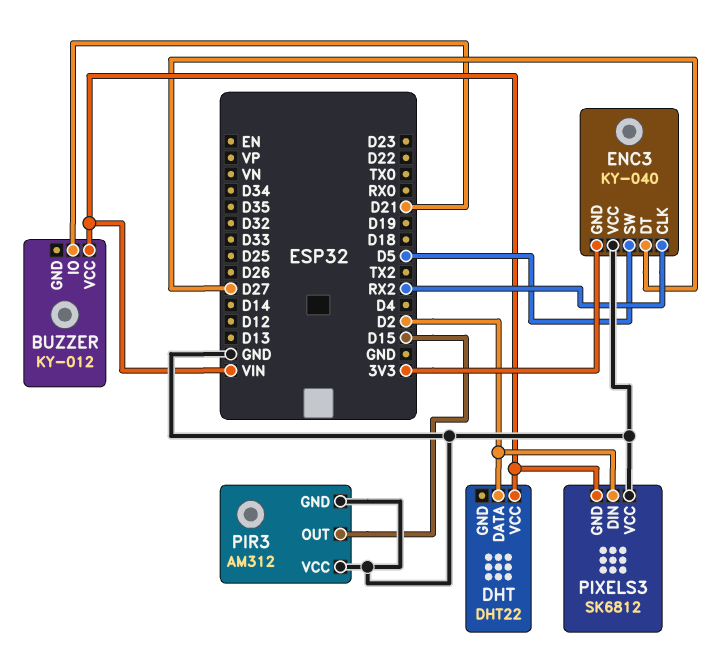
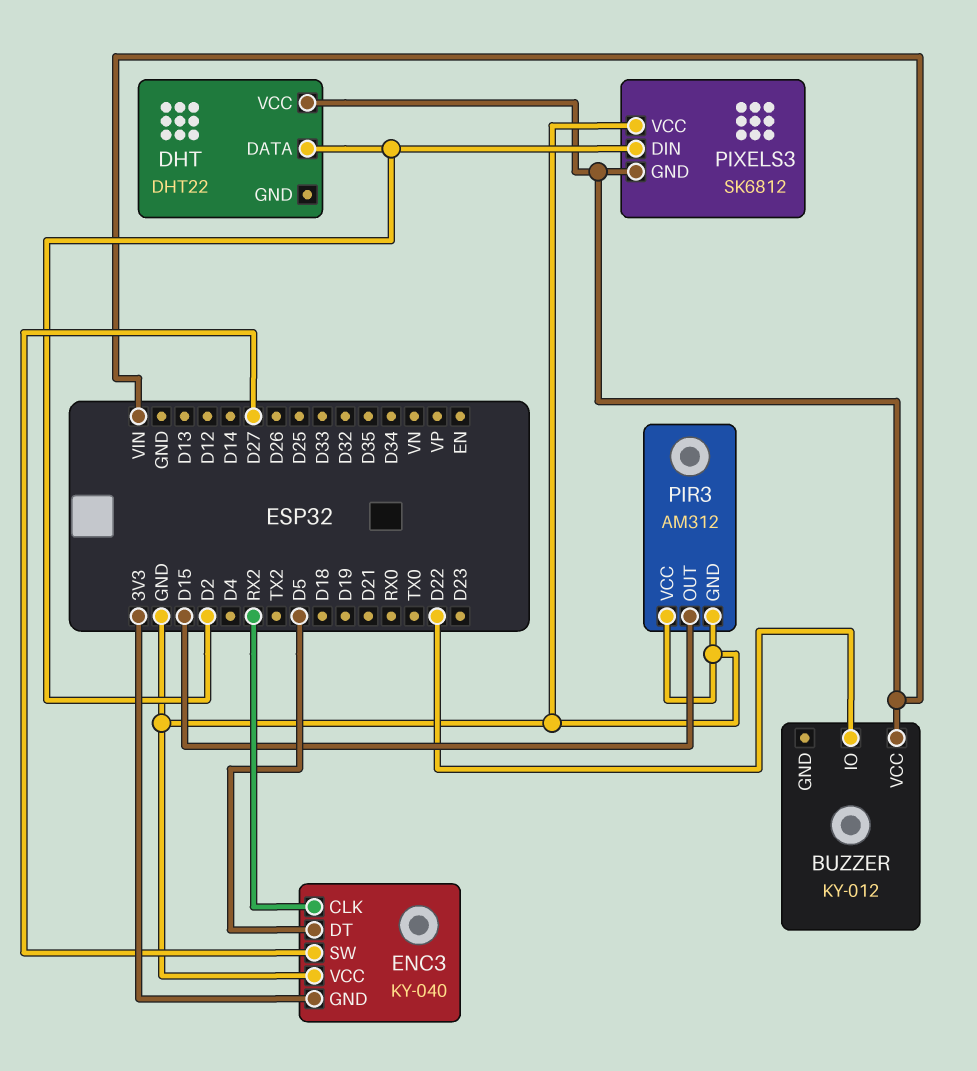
BUZZER pin IO: D21 -> D22
ENC3 pin DT: D27 -> D5
ENC3 pin SW: D5 -> D27

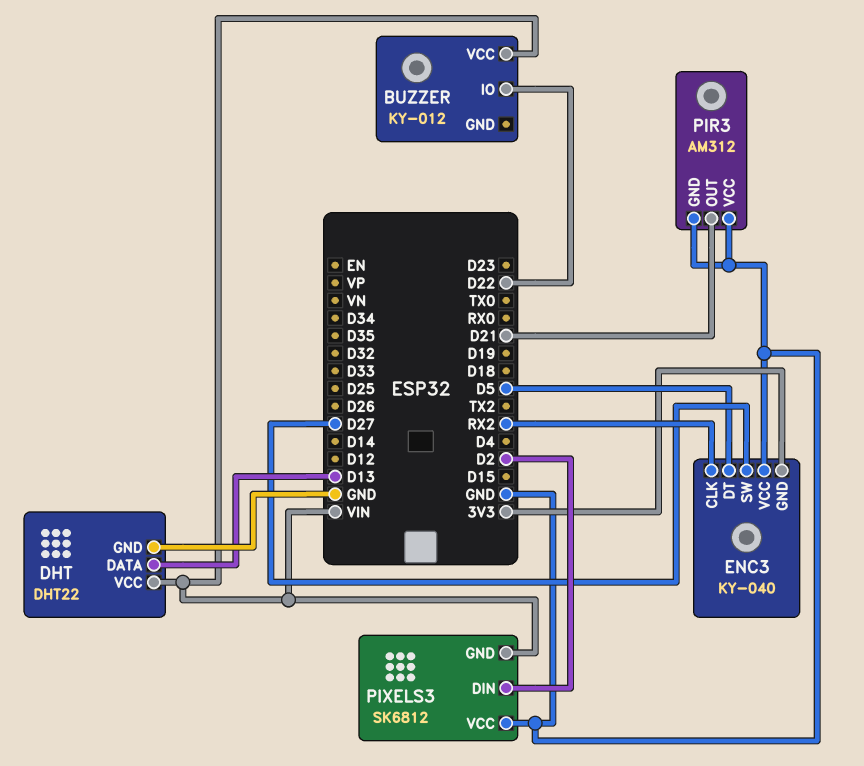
DHT pin DATA: D2 -> D13
DHT pin GND: none -> GND
PIR3 pin OUT: D15 -> D21

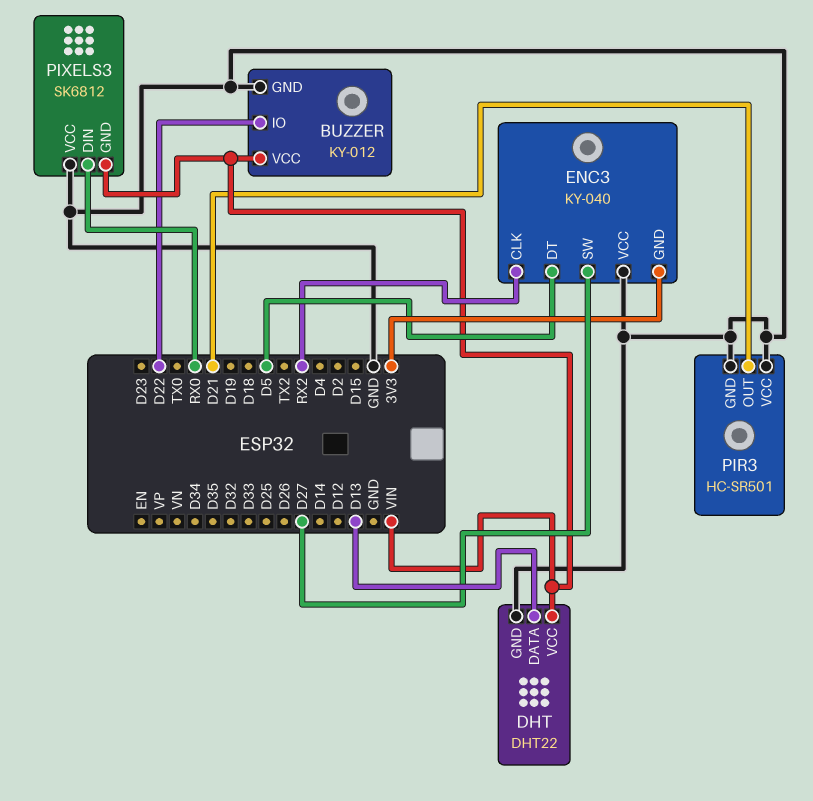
BUZZER pin GND: none -> GND
PIR3: AM312 -> HC-SR501
PIXELS3 pin DIN: D2 -> RX0

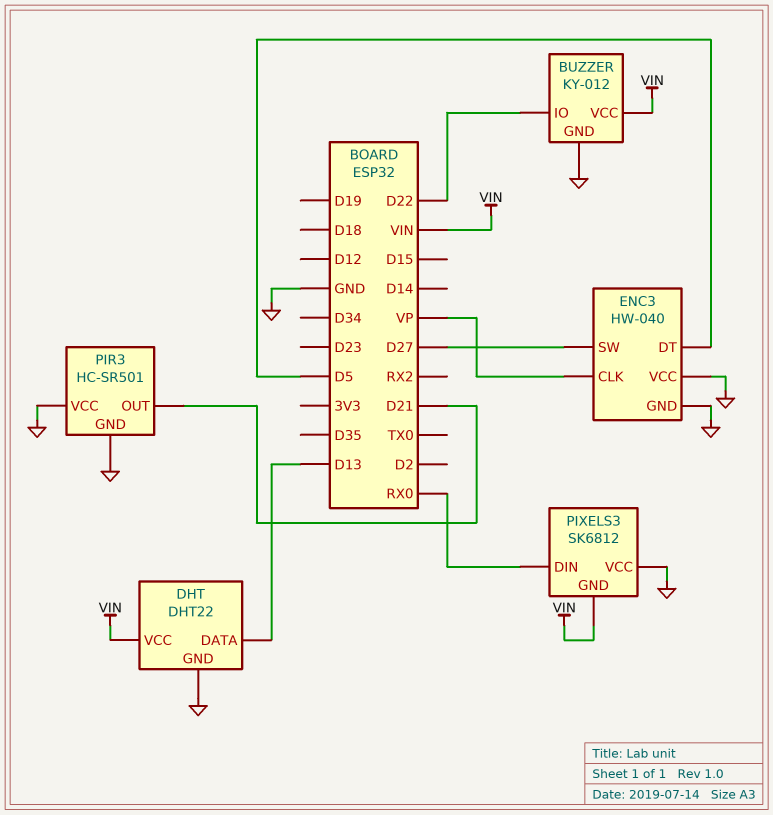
ENC3: KY-040 -> HW-040
ENC3 pin CLK: RX2 -> VP
ENC3 pin GND: 3V3 -> GND

